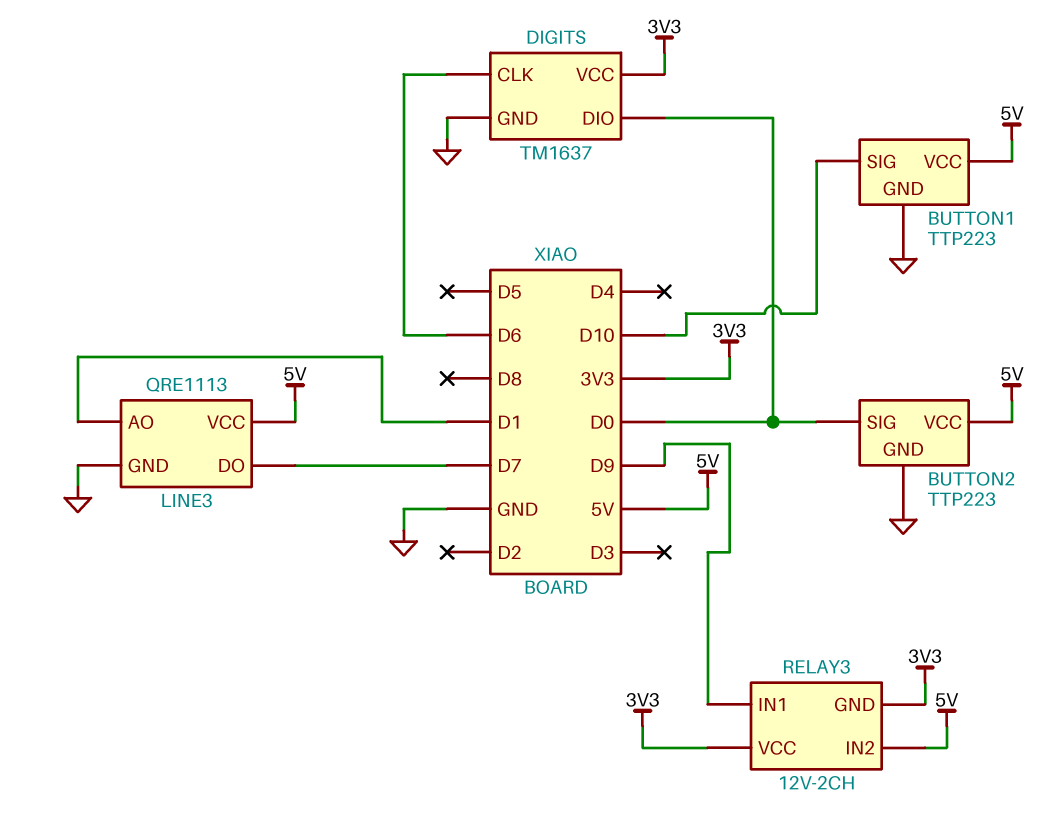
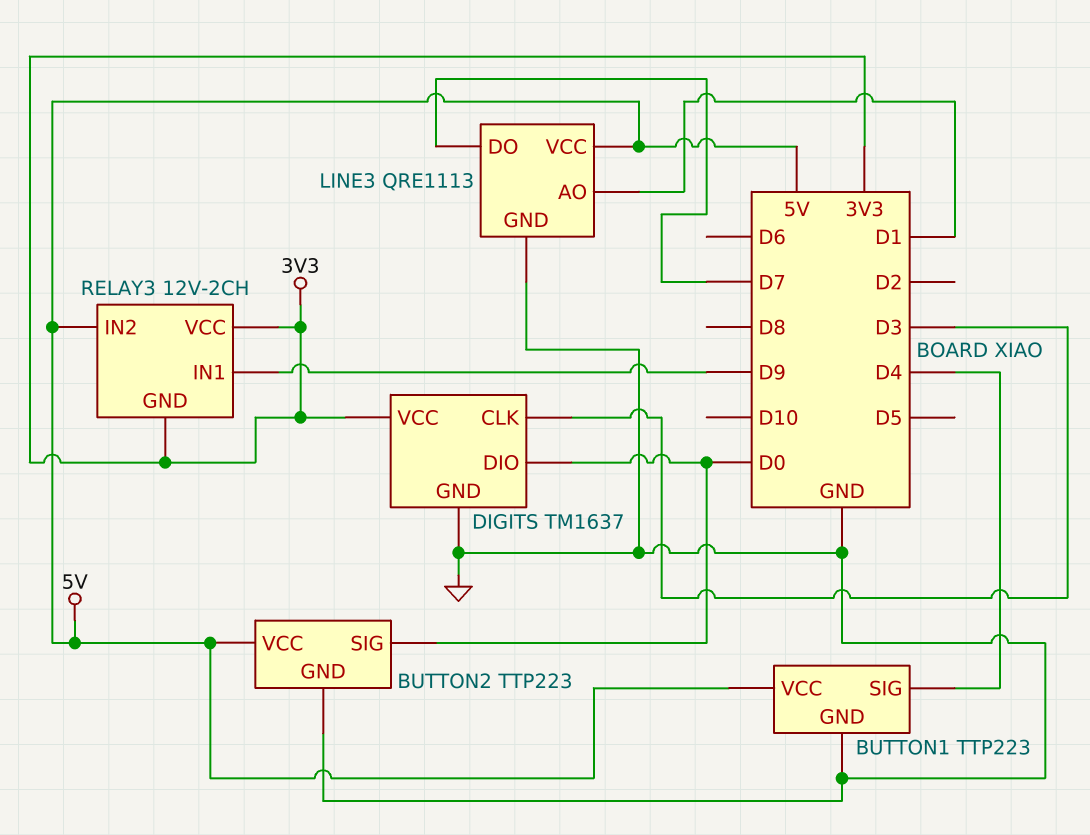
BUTTON1 pin SIG: D10 -> D4
DIGITS pin CLK: D6 -> D3

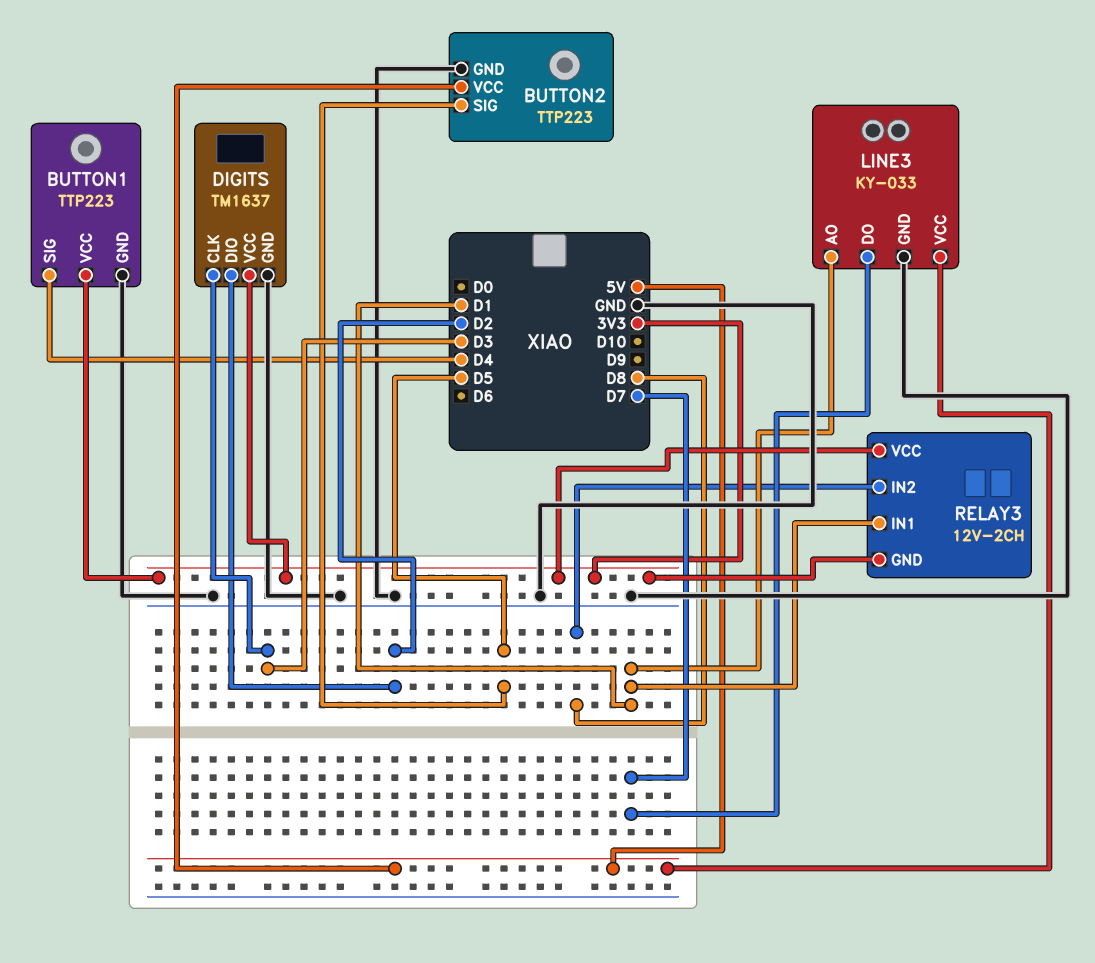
BUTTON1 pin VCC: 5V -> 3V3
BUTTON2 pin SIG: D0 -> D5
DIGITS pin DIO: D0 -> D2
LINE3: QRE1113 -> KY-033
RELAY3 pin IN1: D9 -> D1
RELAY3 pin IN2: 5V -> D8

